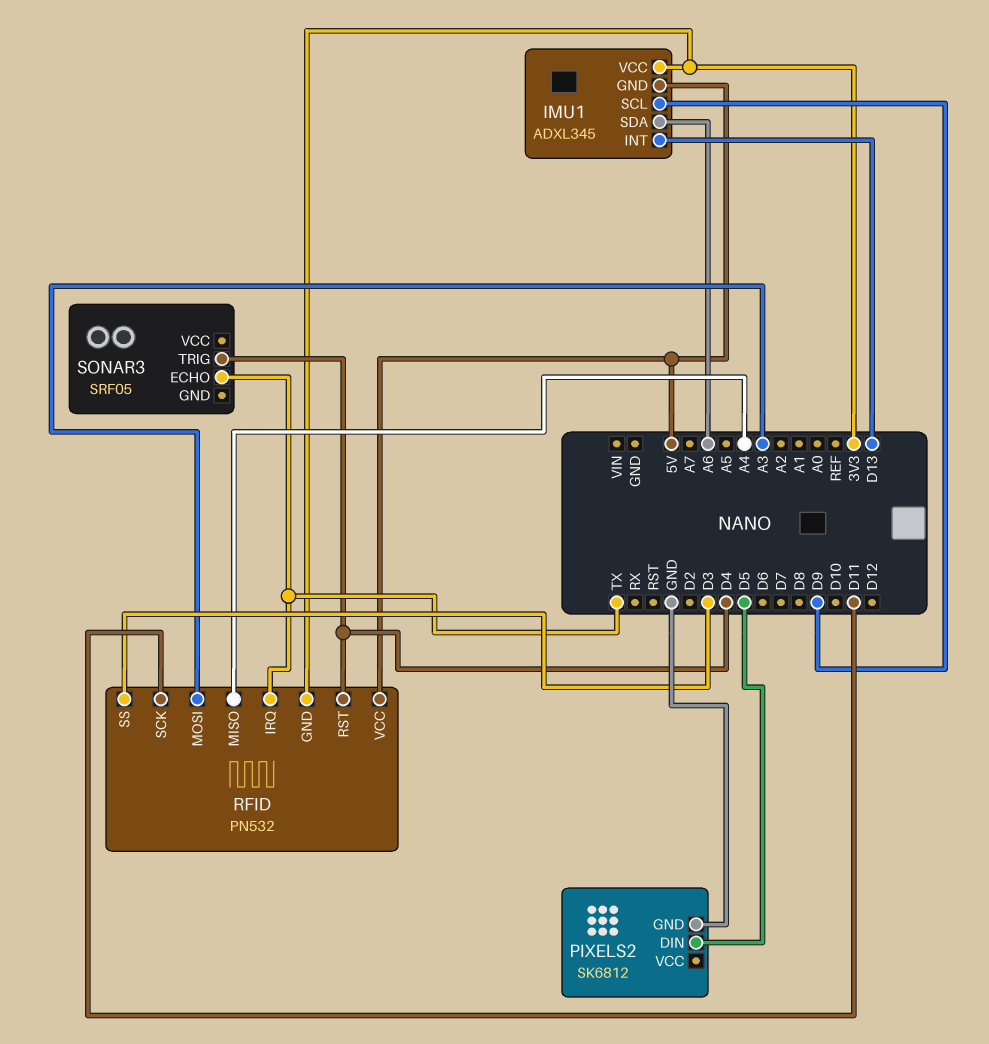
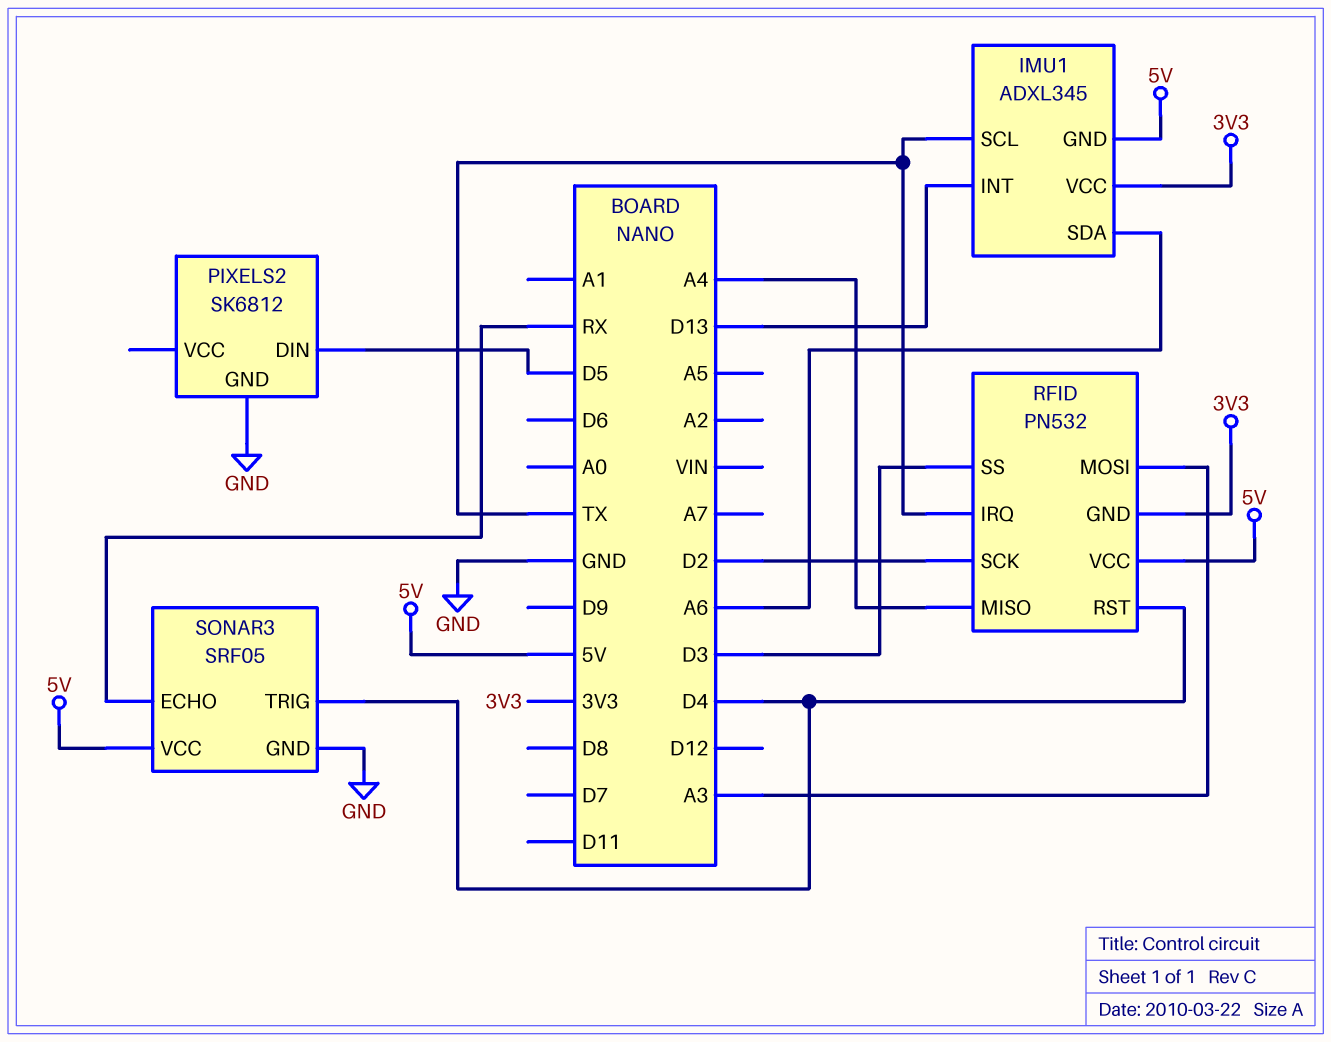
IMU1 pin SCL: D9 -> TX
RFID pin SCK: D11 -> D2
SONAR3 pin ECHO: TX -> RX
SONAR3 pin GND: none -> GND
SONAR3 pin VCC: none -> 5V

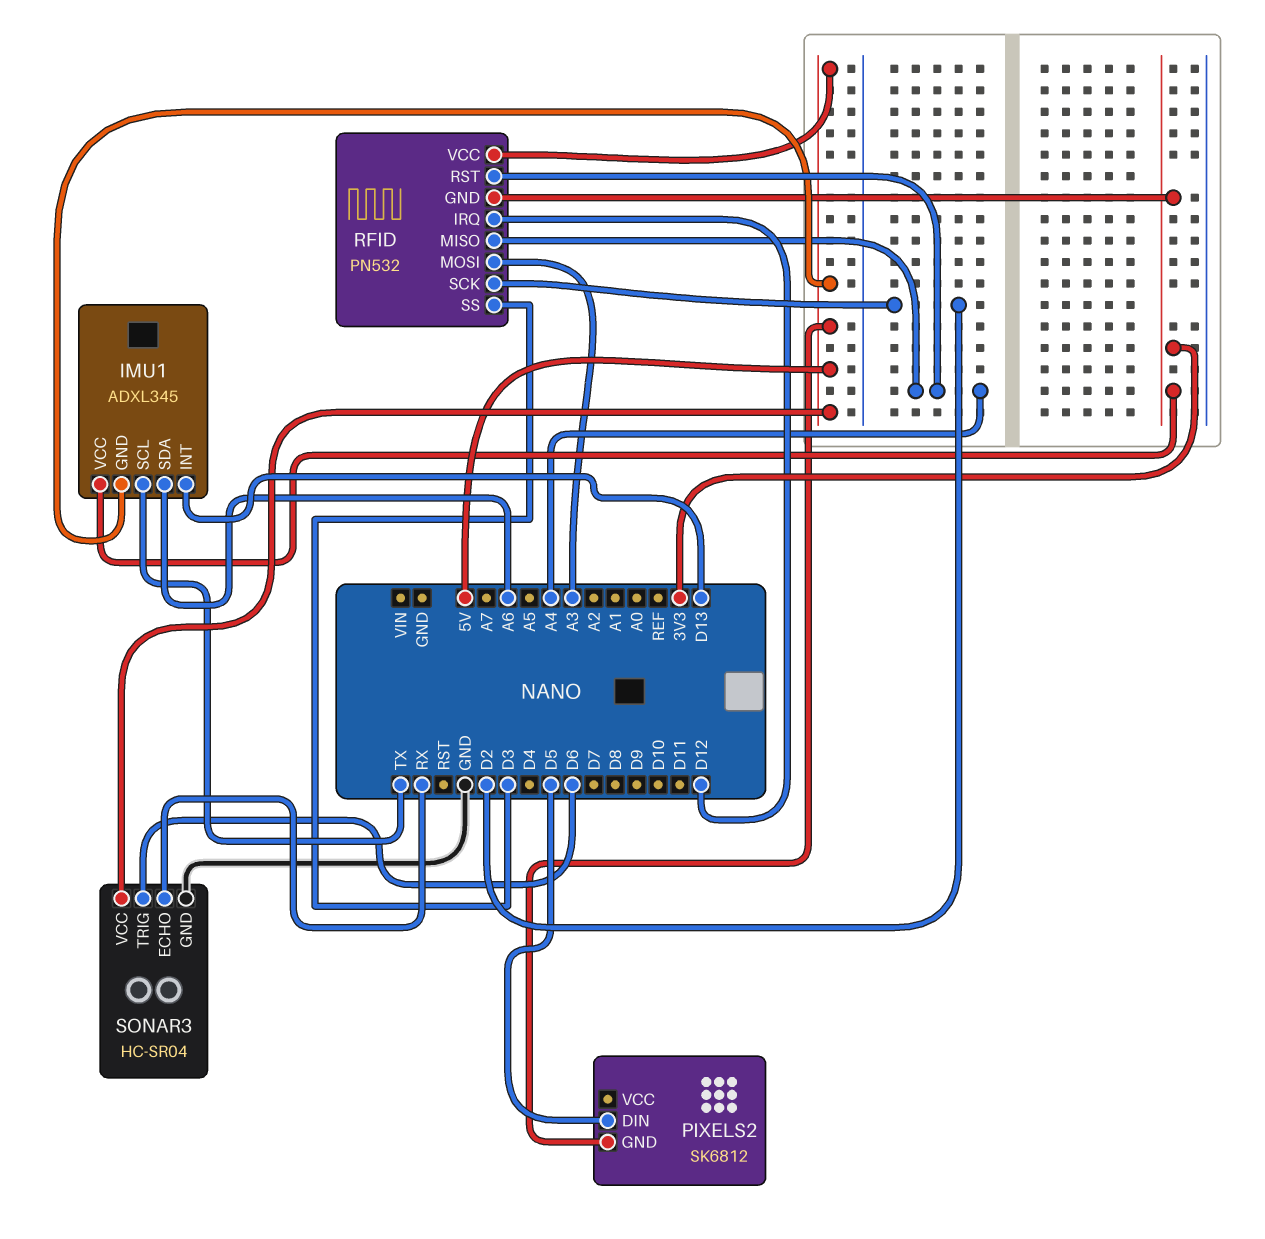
PIXELS2 pin GND: GND -> 5V
RFID pin IRQ: TX -> D12
RFID pin RST: D4 -> A4
SONAR3: SRF05 -> HC-SR04
SONAR3 pin TRIG: D4 -> D6

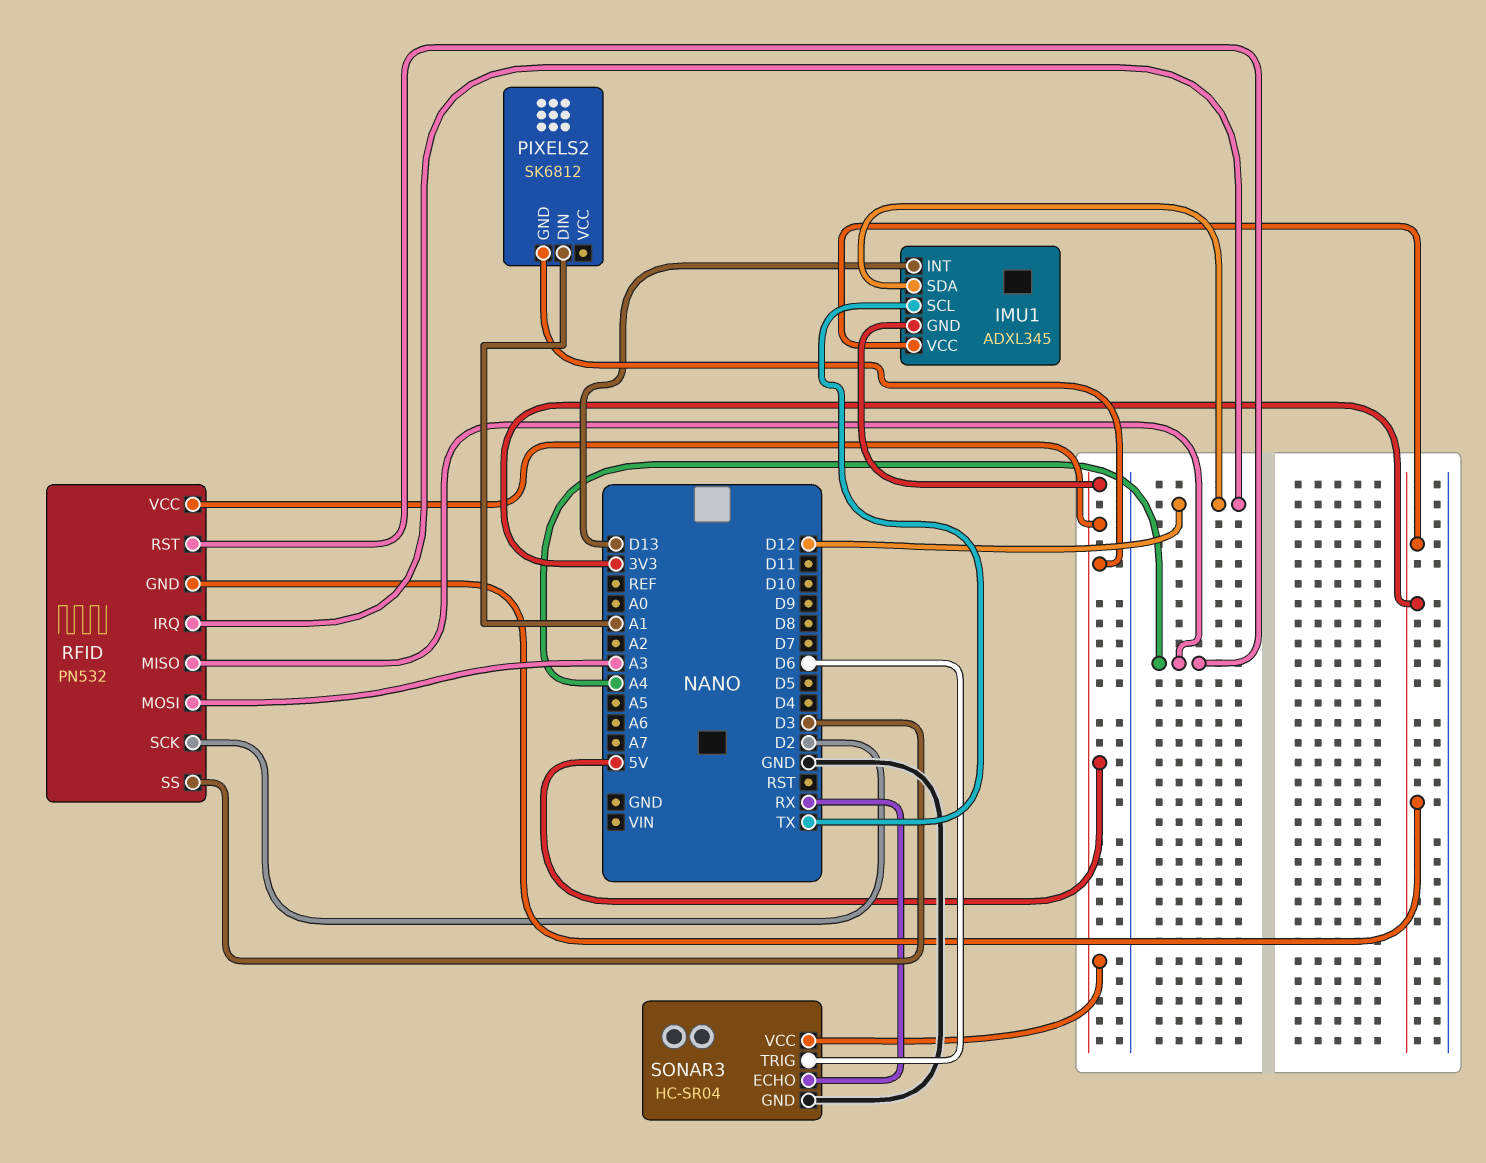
IMU1 pin SDA: A6 -> D12
PIXELS2 pin DIN: D5 -> A1

